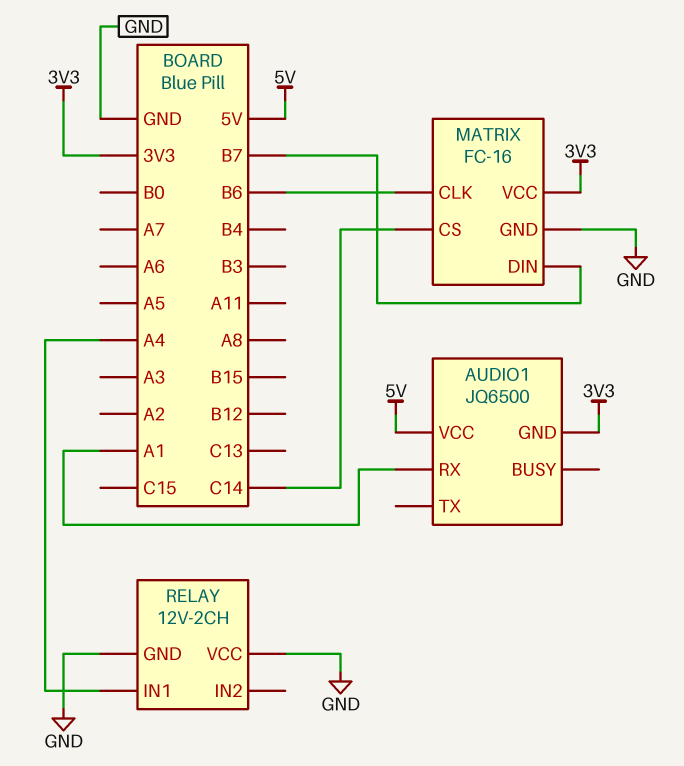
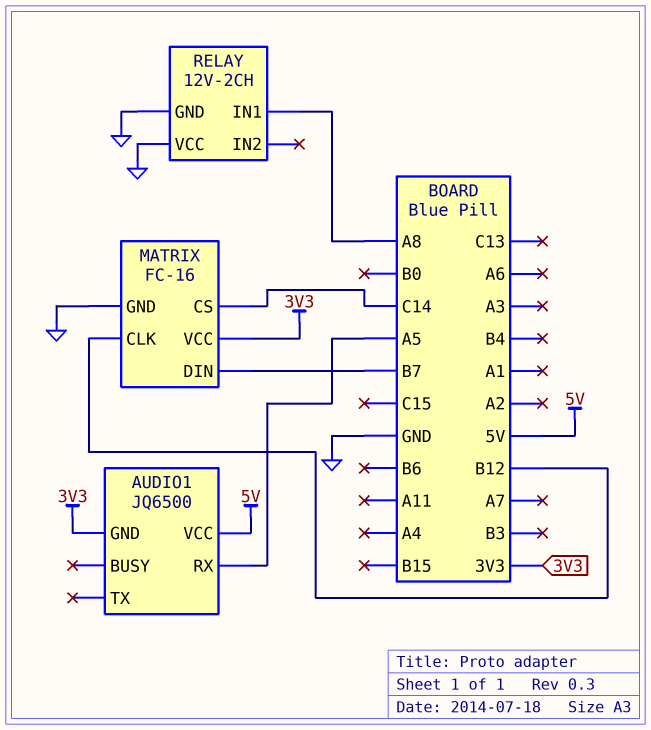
AUDIO1 pin RX: A1 -> A5
MATRIX pin CLK: B6 -> B12
RELAY pin IN1: A4 -> A8

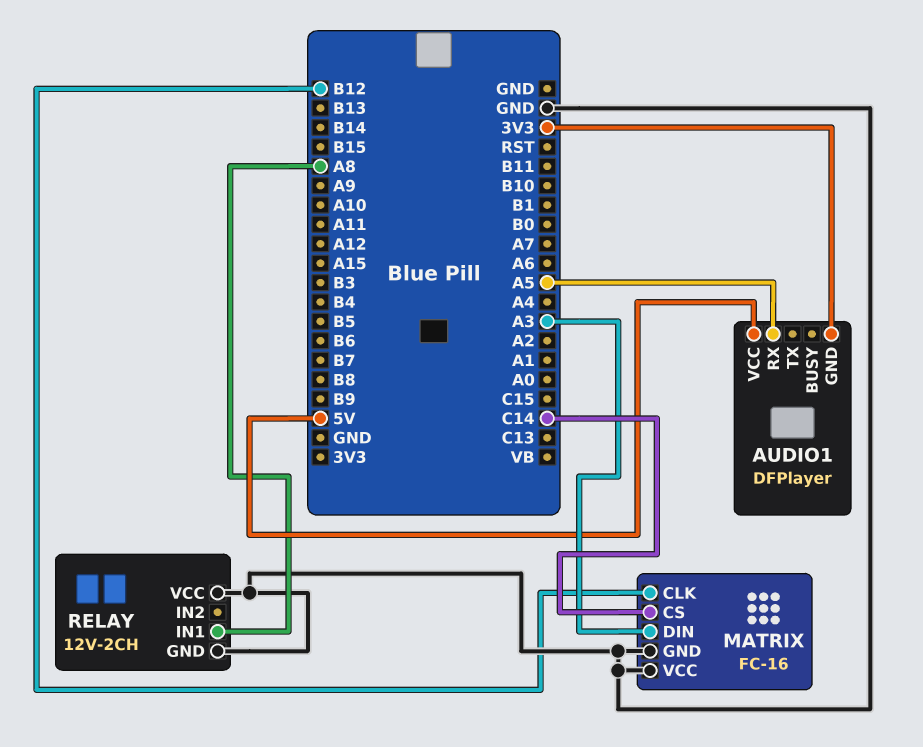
AUDIO1: JQ6500 -> DFPlayer
MATRIX pin DIN: B7 -> A3
MATRIX pin VCC: 3V3 -> GND

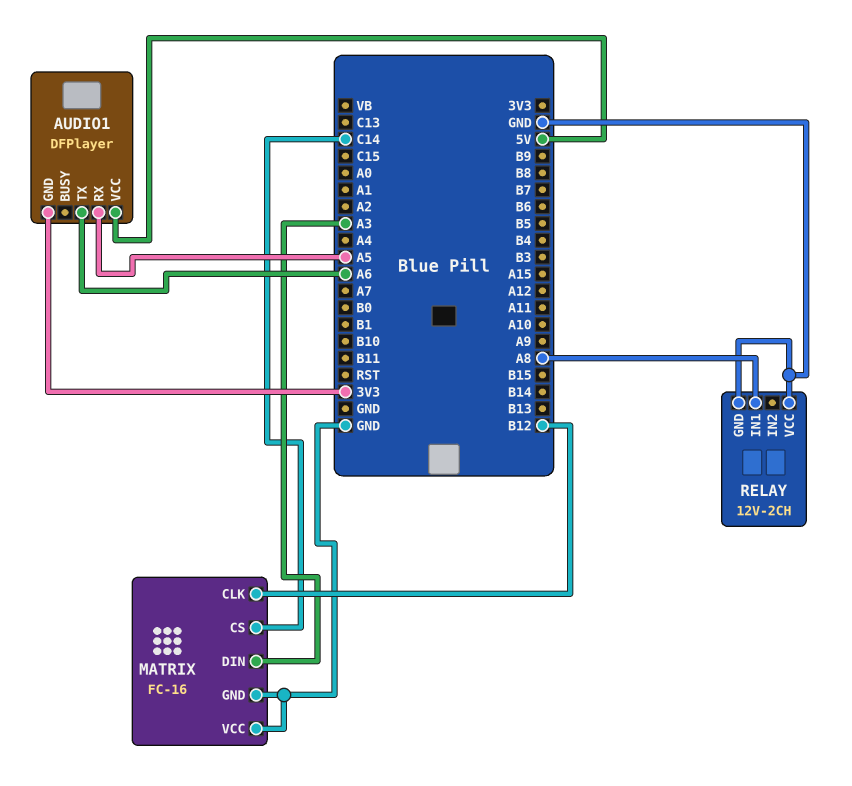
AUDIO1 pin TX: none -> A6

